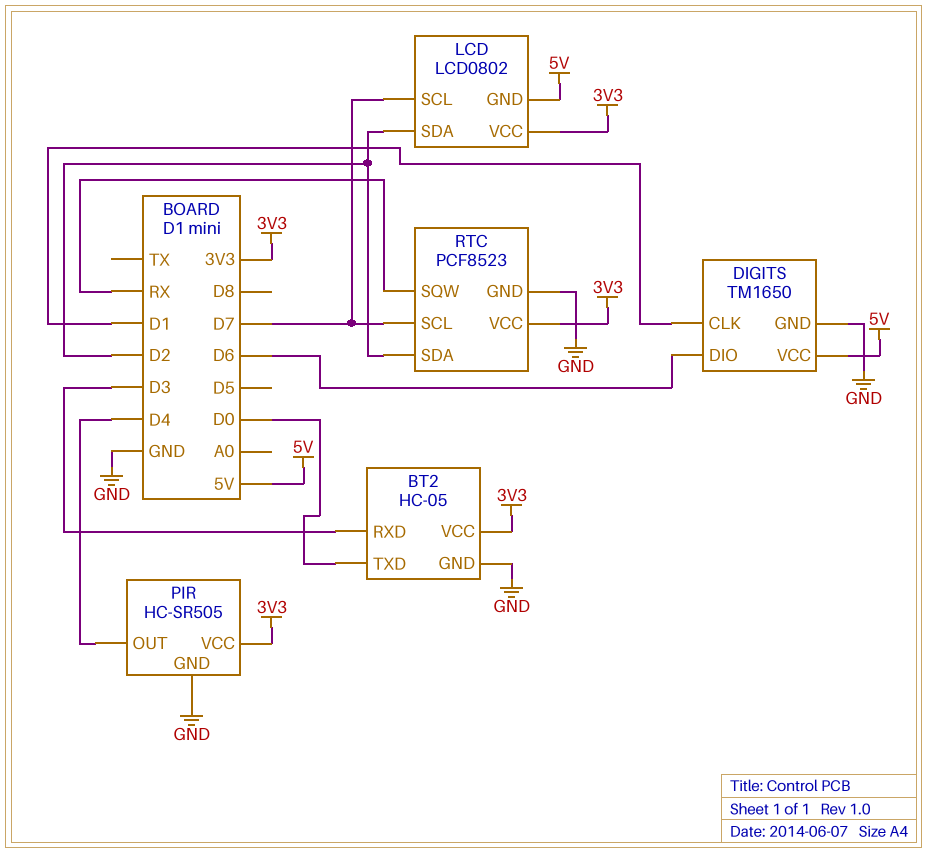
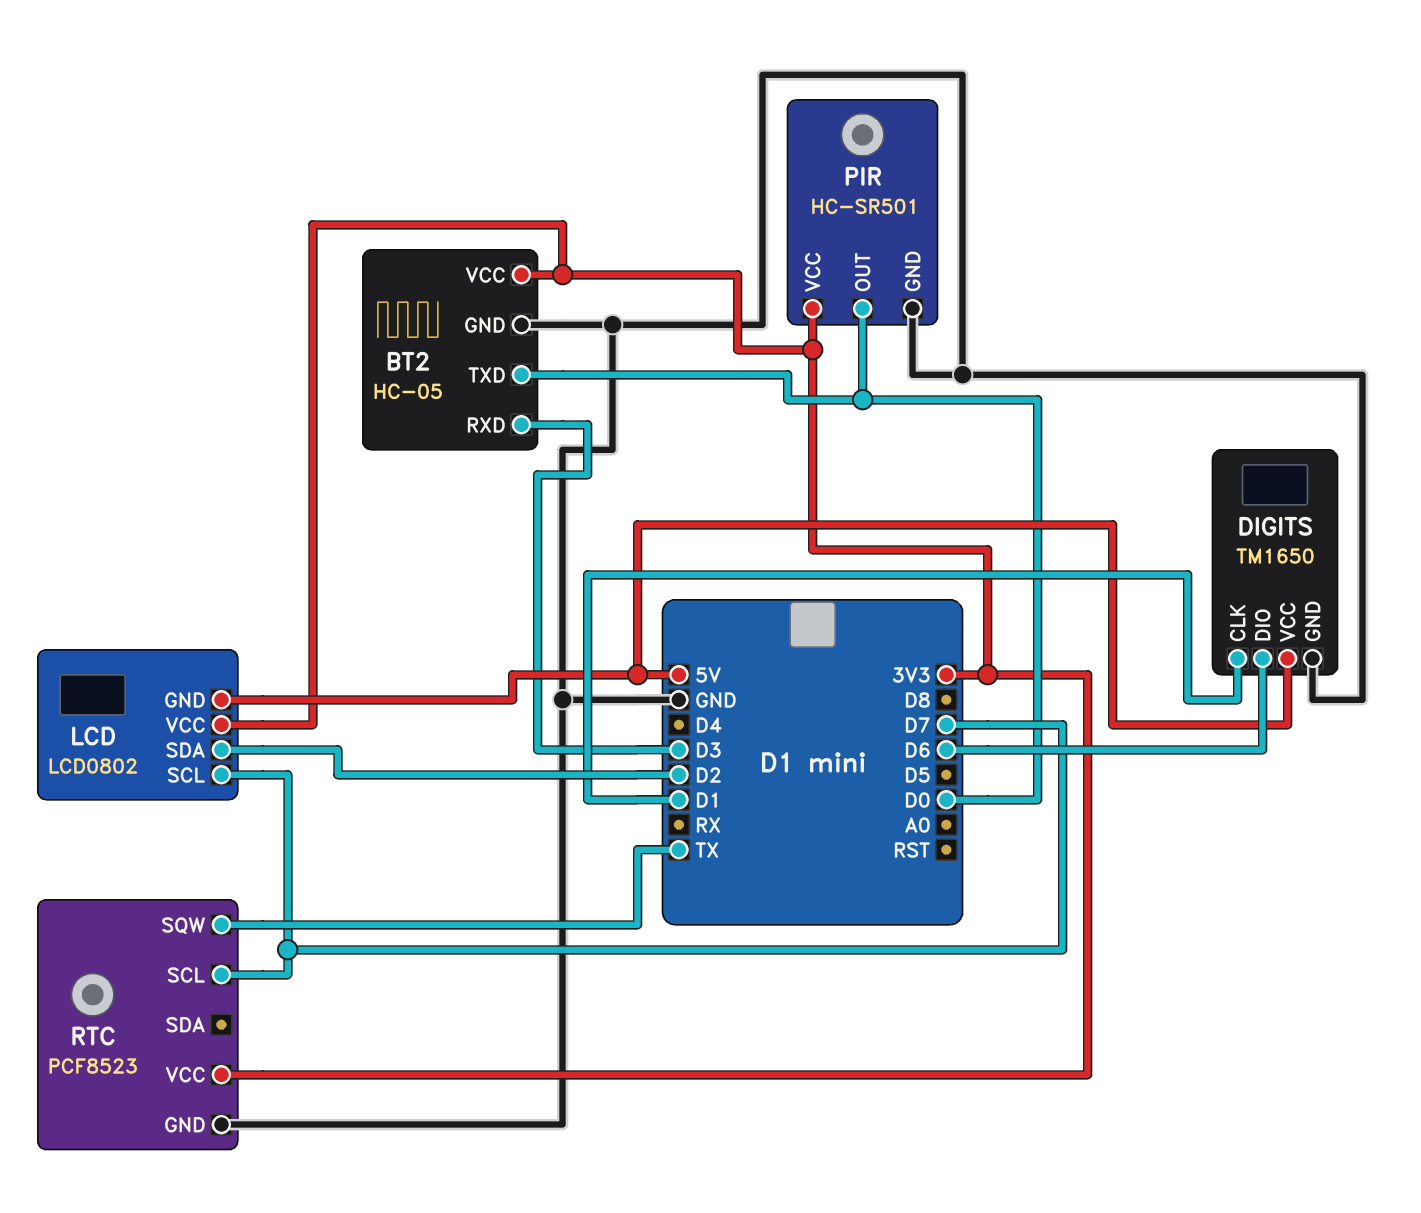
PIR: HC-SR505 -> HC-SR501
PIR pin OUT: D4 -> D0
RTC pin SDA: D2 -> none
RTC pin SQW: RX -> TX

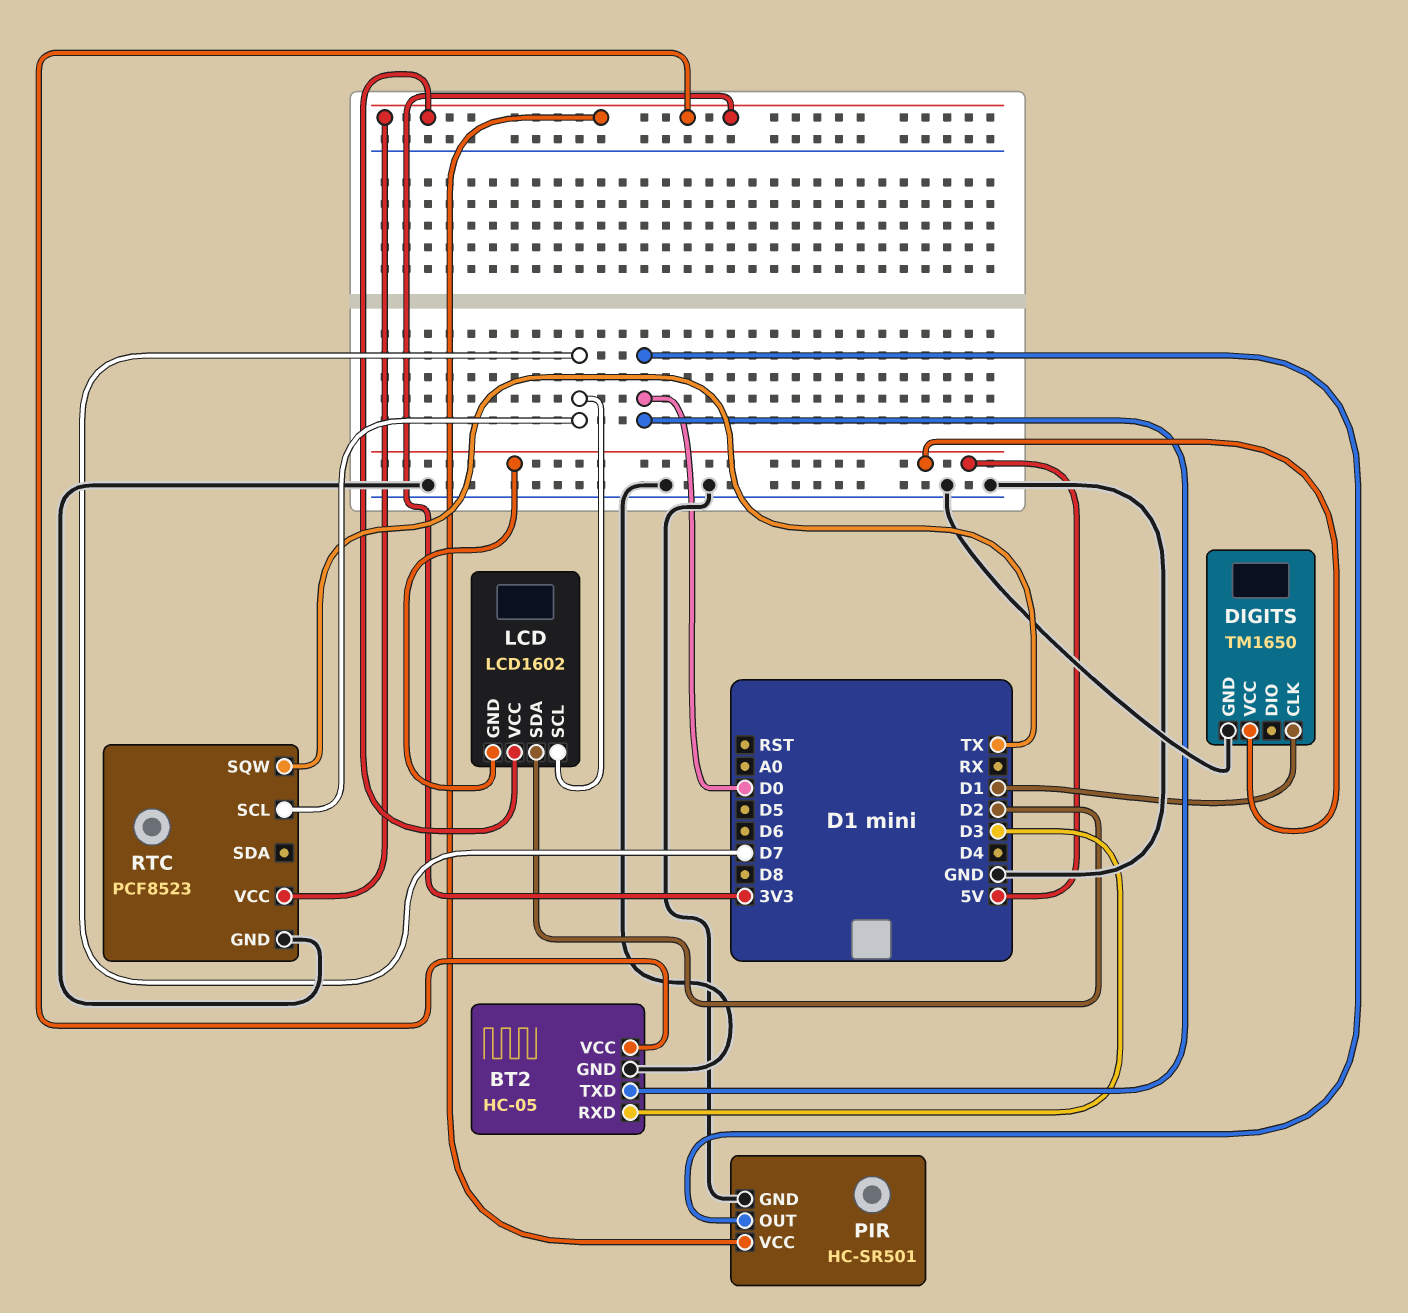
DIGITS pin DIO: D6 -> none
LCD: LCD0802 -> LCD1602

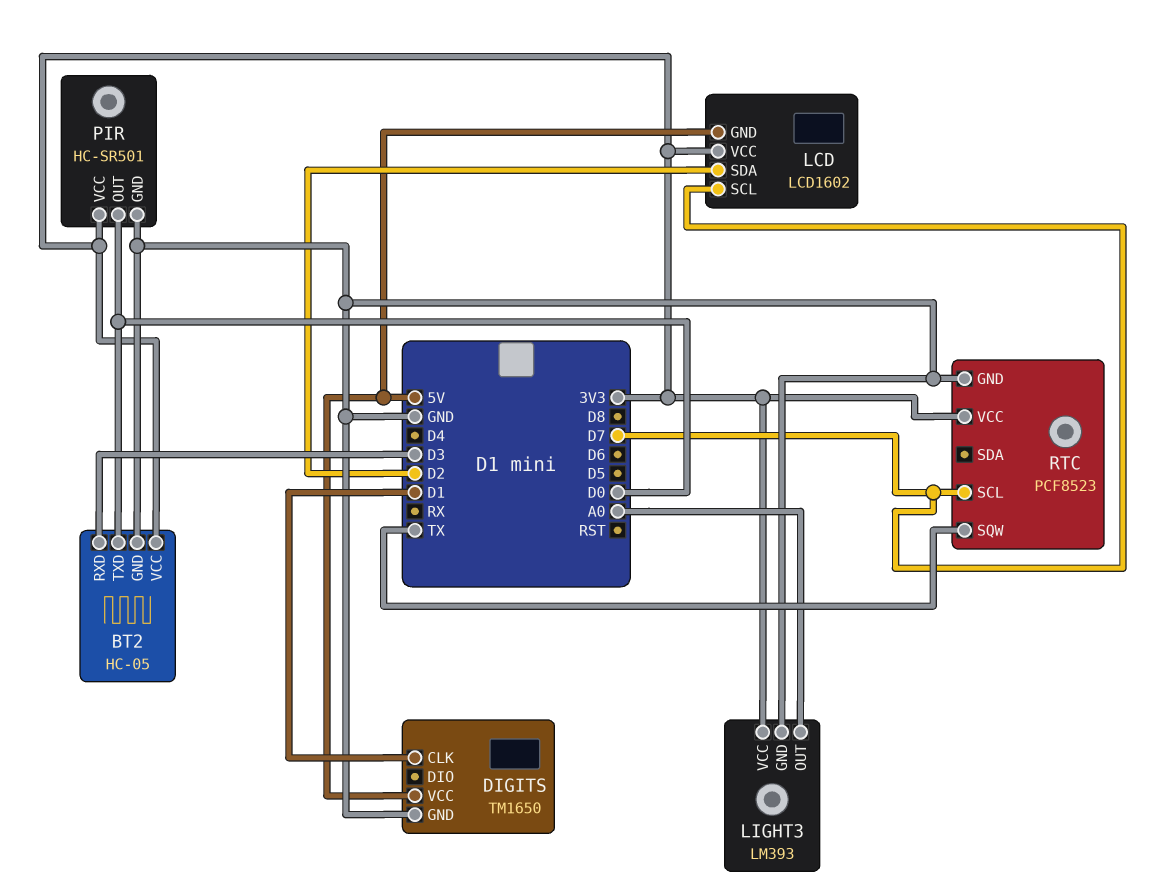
LIGHT3: none -> LM393
LIGHT3 pin GND: none -> GND
LIGHT3 pin OUT: none -> A0
LIGHT3 pin VCC: none -> 3V3

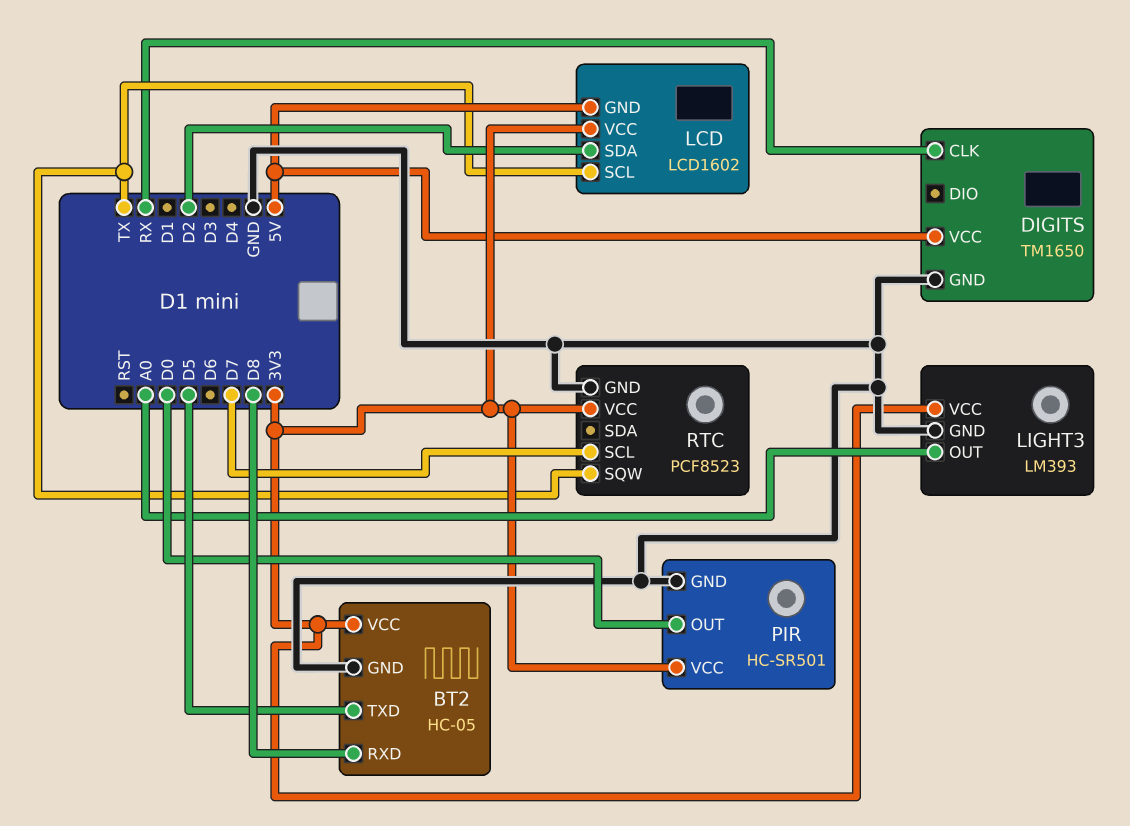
BT2 pin RXD: D3 -> D8
BT2 pin TXD: D0 -> D5
DIGITS pin CLK: D1 -> RX
LCD pin SCL: D7 -> TX

